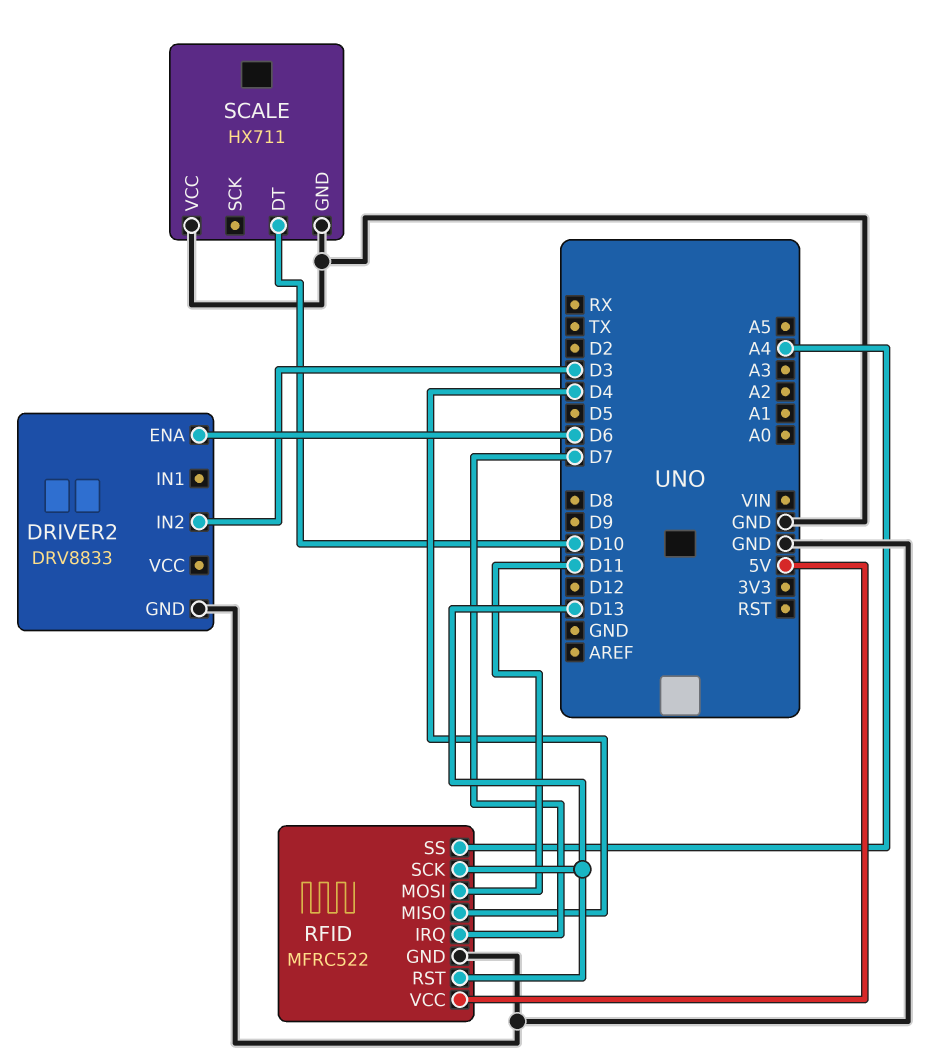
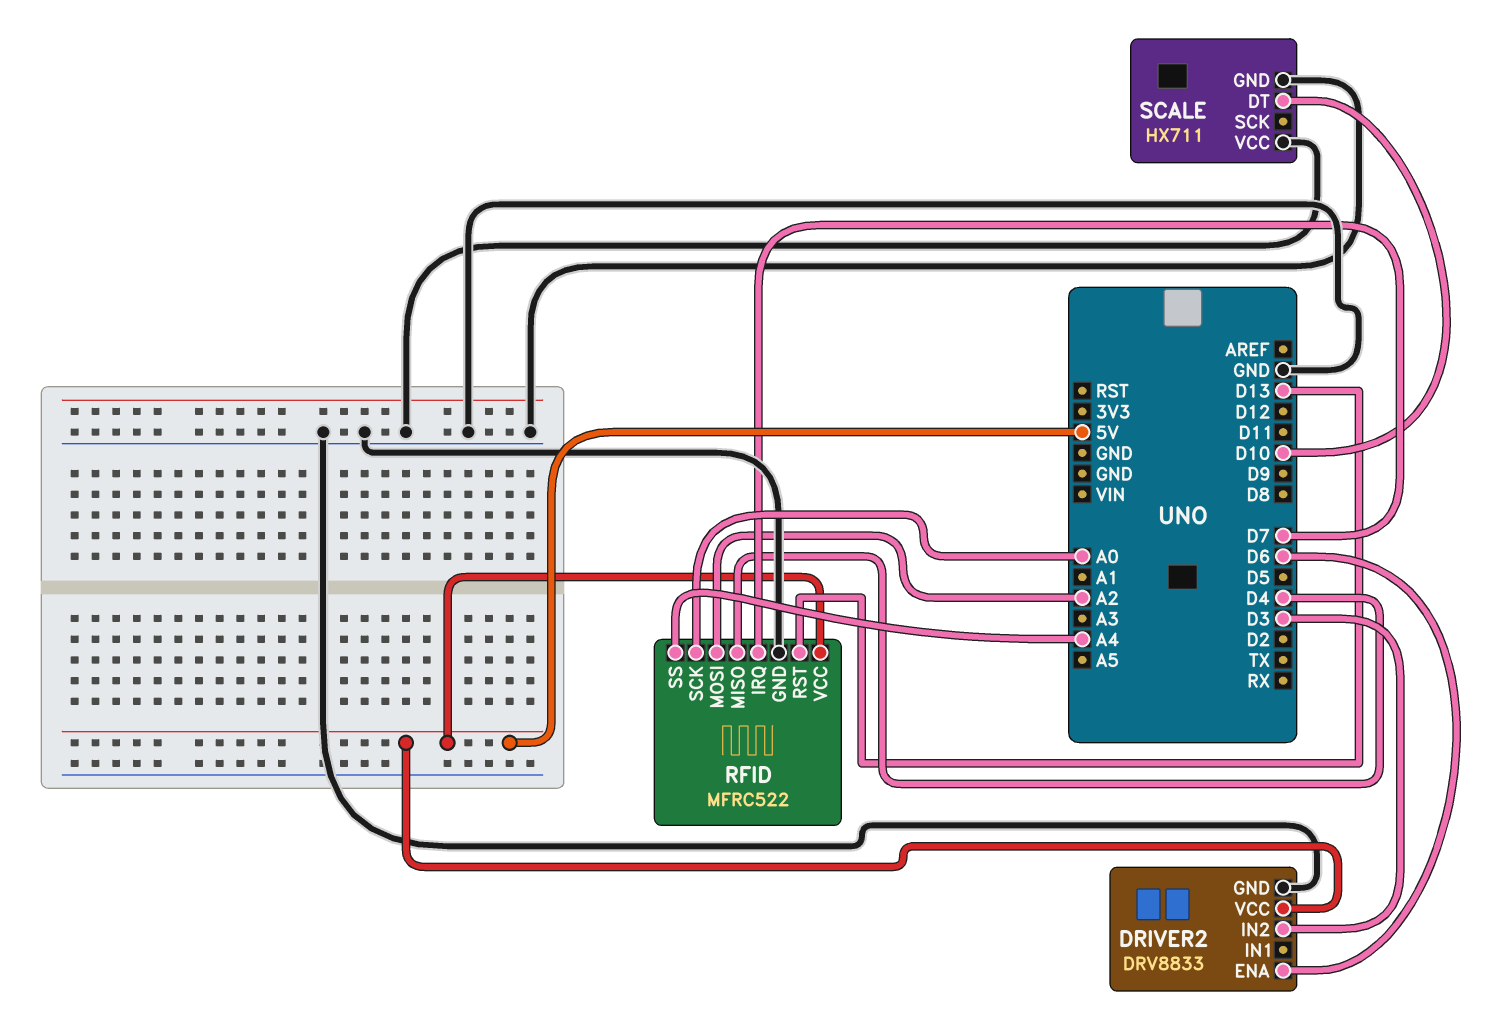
DRIVER2 pin VCC: none -> 5V
RFID pin MOSI: D11 -> A2
RFID pin SCK: D13 -> A0

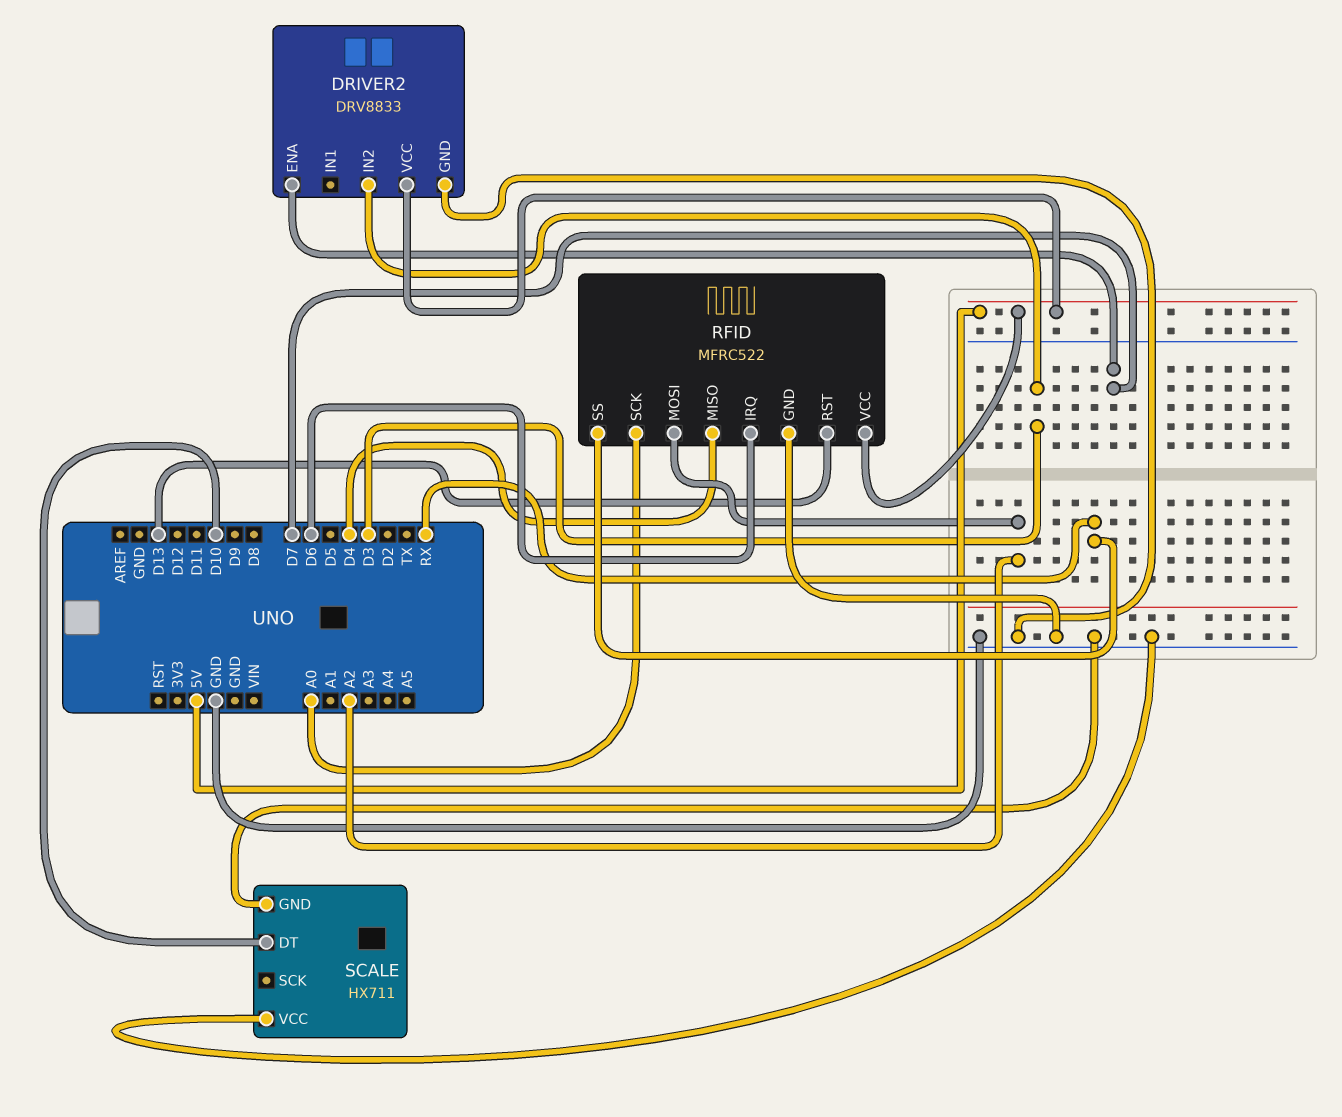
DRIVER2 pin ENA: D6 -> D7
RFID pin IRQ: D7 -> D6
RFID pin SS: A4 -> RX

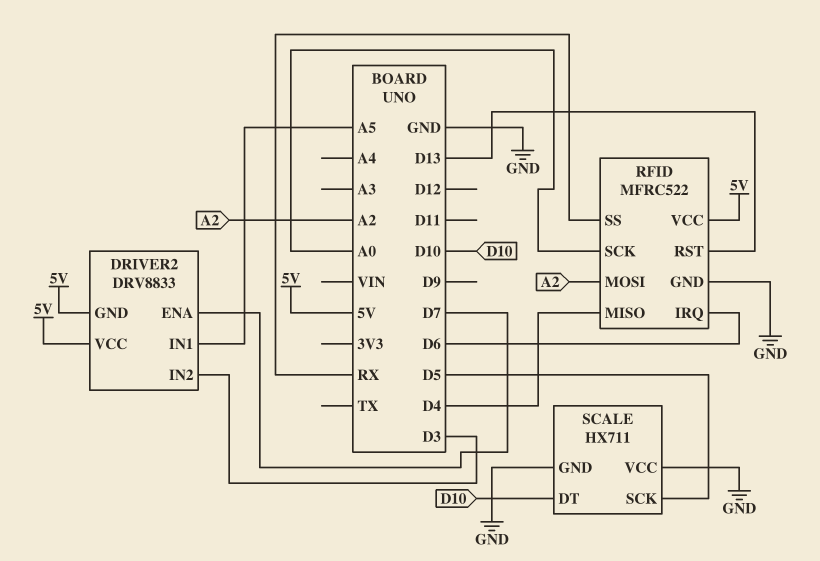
DRIVER2 pin GND: GND -> 5V
DRIVER2 pin IN1: none -> A5
SCALE pin SCK: none -> D5

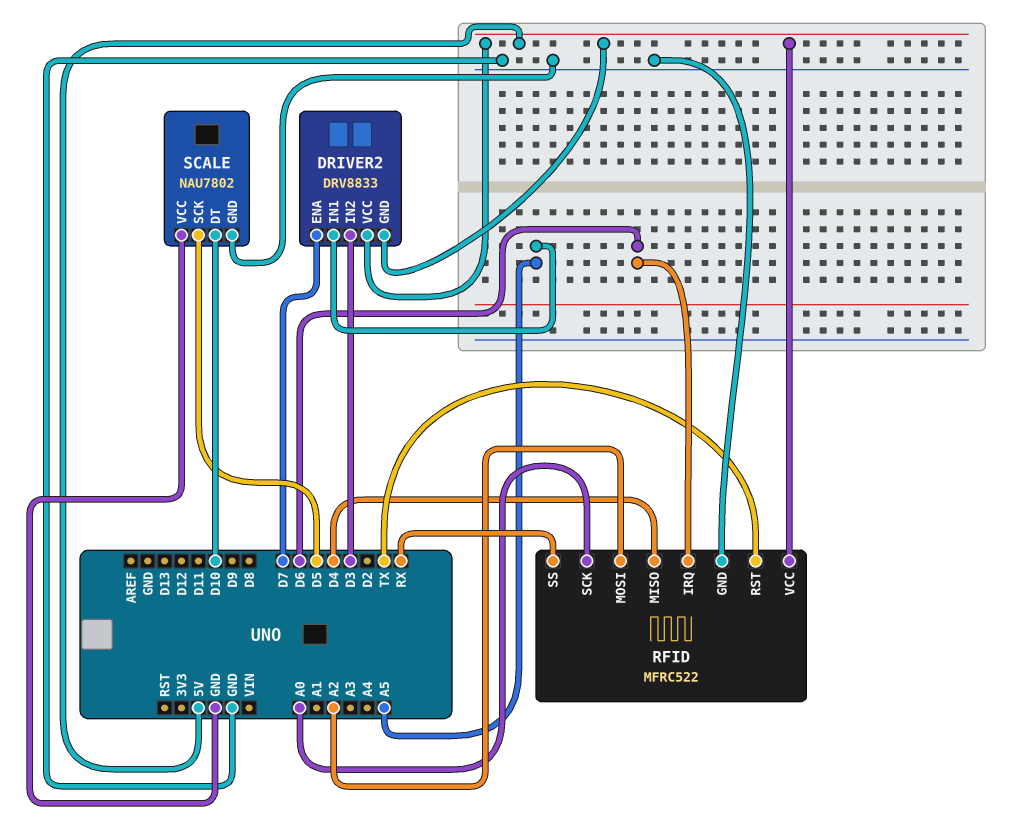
RFID pin RST: D13 -> TX
SCALE: HX711 -> NAU7802

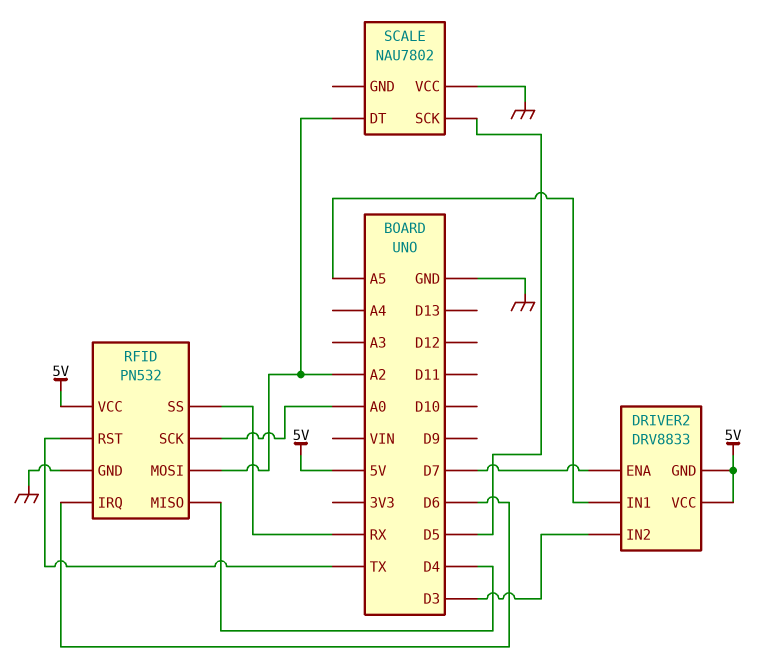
RFID: MFRC522 -> PN532
SCALE pin DT: D10 -> A2
SCALE pin GND: GND -> none

